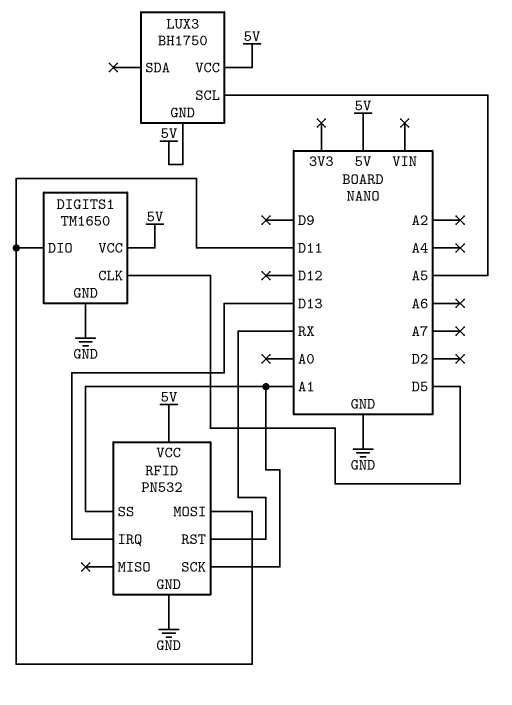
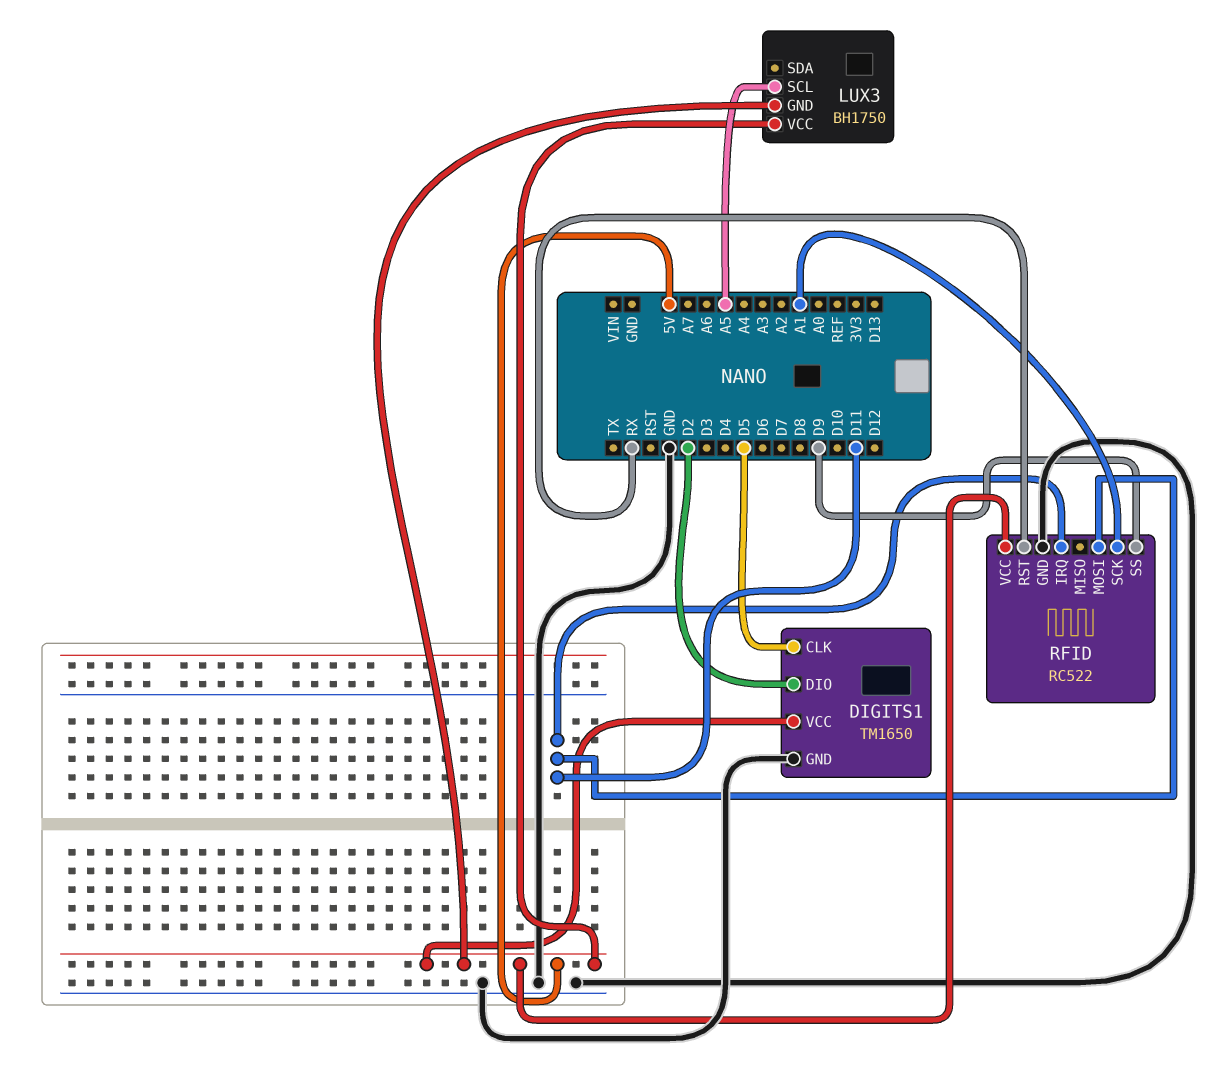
DIGITS1 pin DIO: D11 -> D2
RFID: PN532 -> RC522
RFID pin IRQ: D13 -> D11
RFID pin SS: A1 -> D9

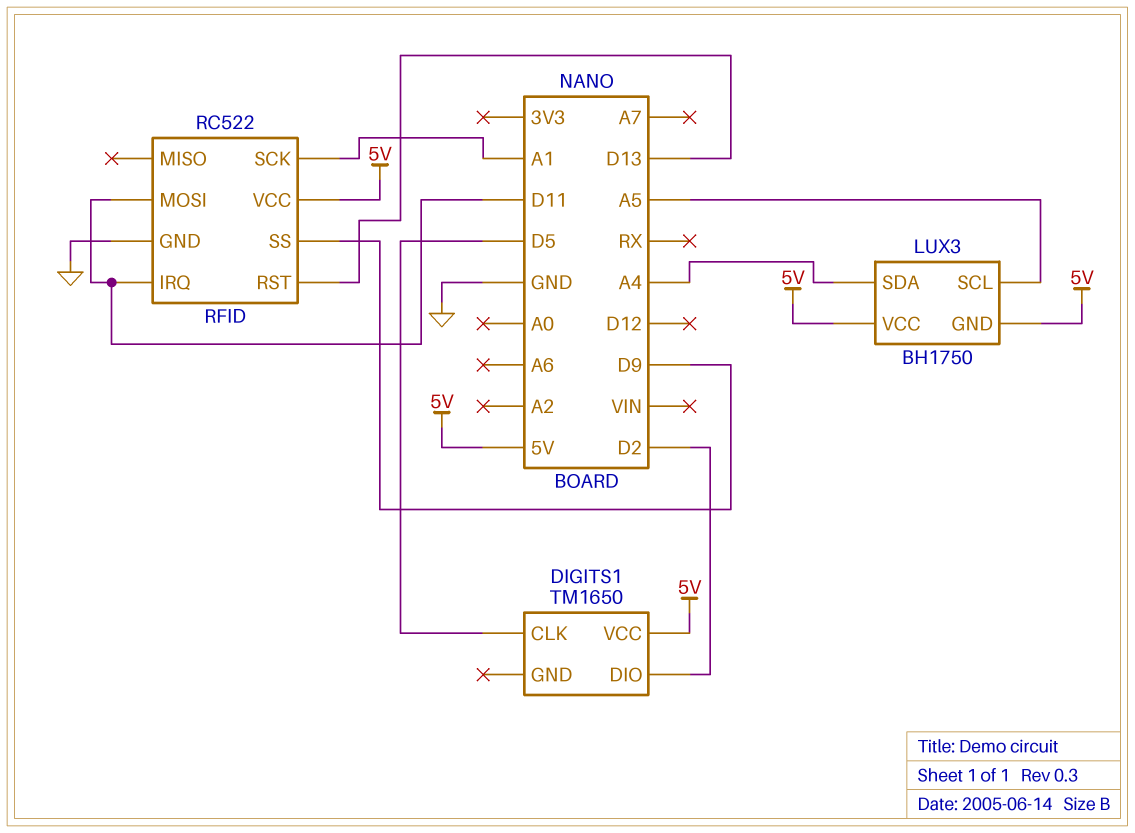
DIGITS1 pin GND: GND -> none
LUX3 pin SDA: none -> A4
RFID pin RST: RX -> D13

